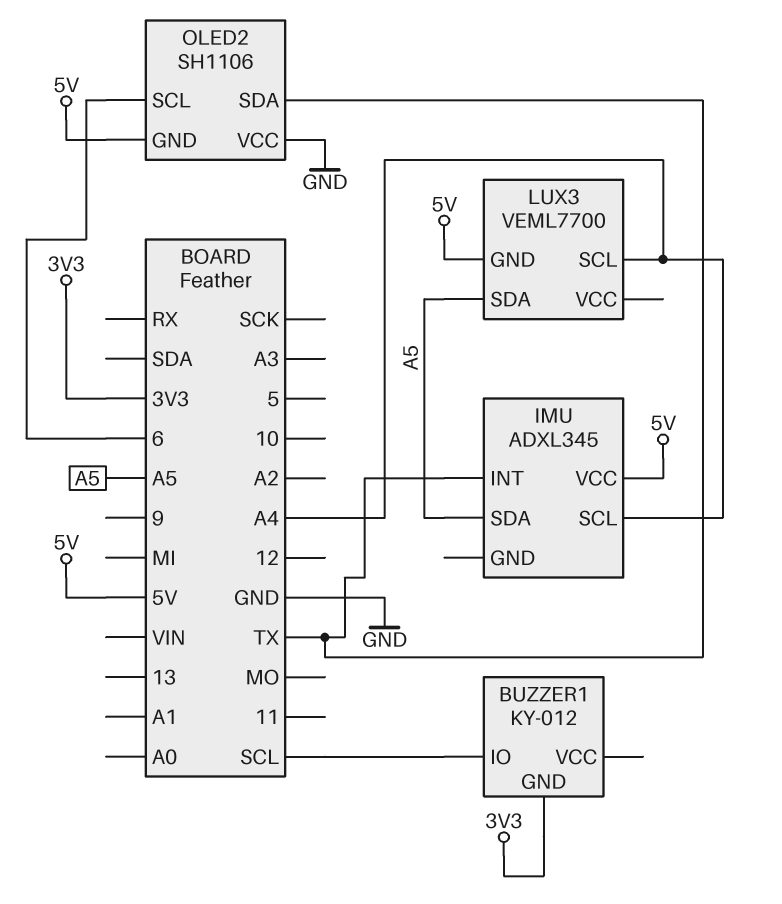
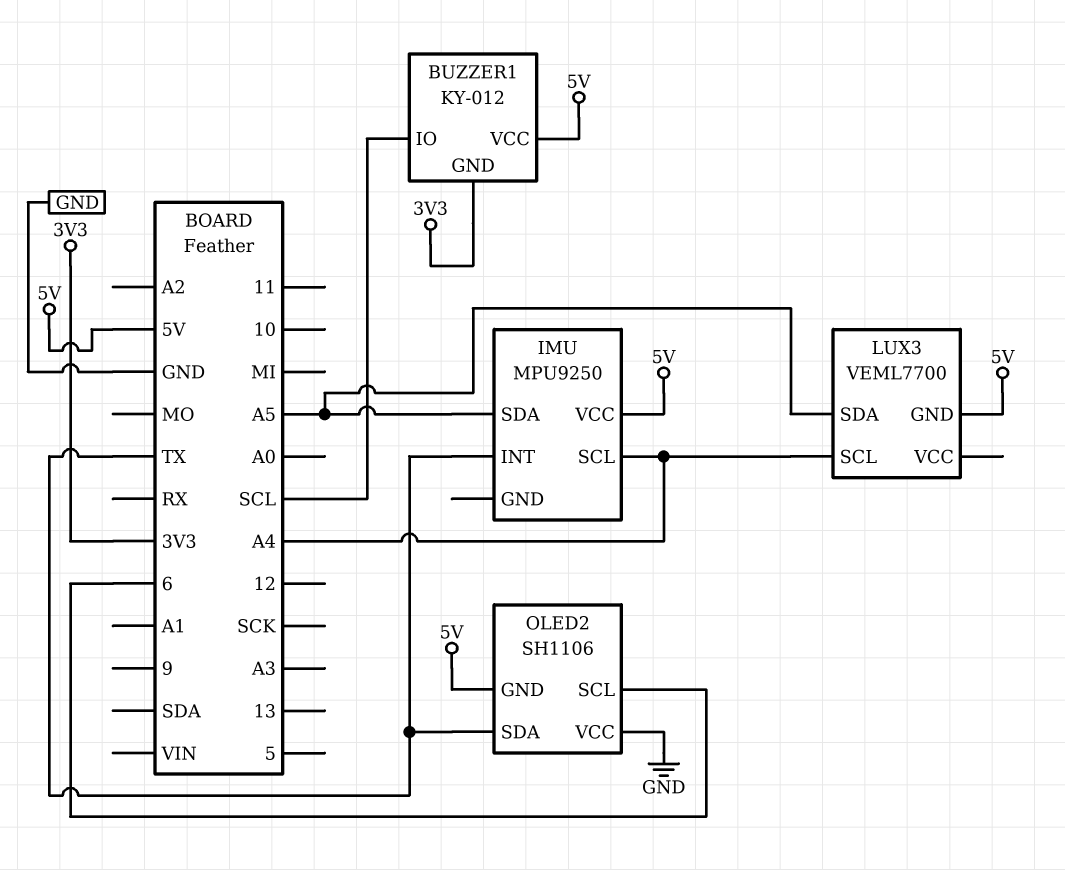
BUZZER1 pin VCC: none -> 5V
IMU: ADXL345 -> MPU9250

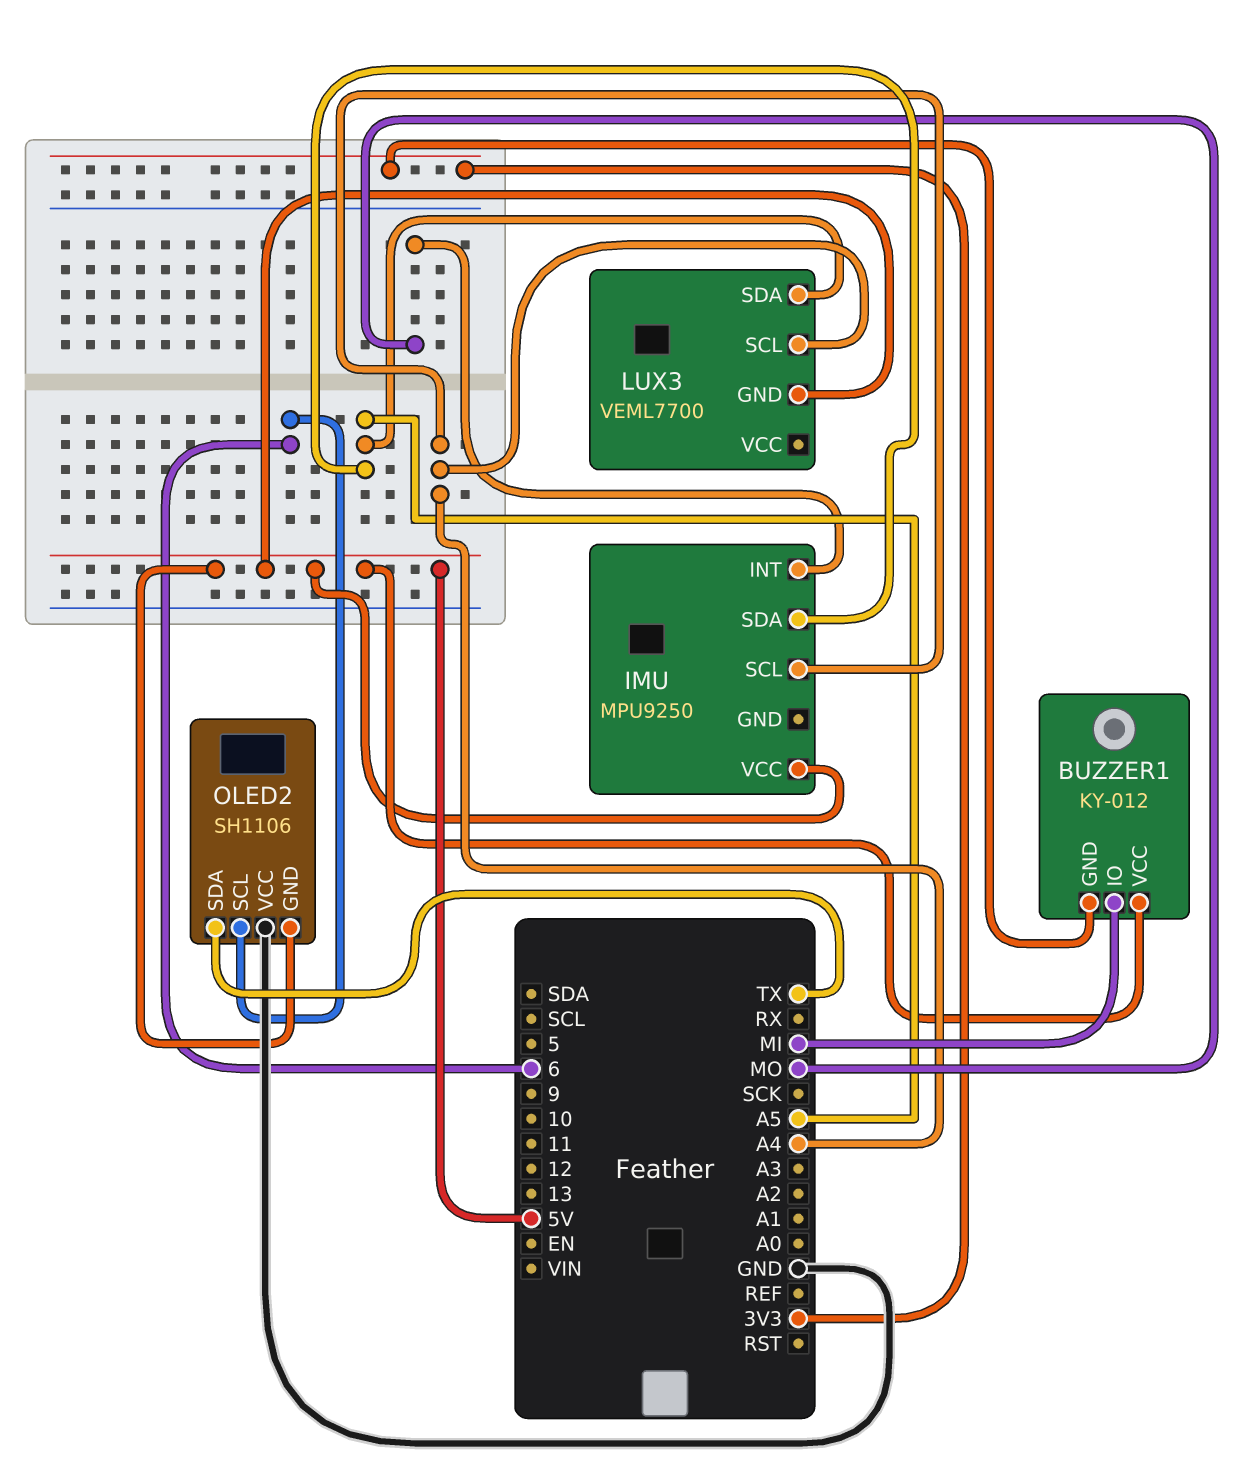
BUZZER1 pin IO: SCL -> MI
IMU pin INT: TX -> MO

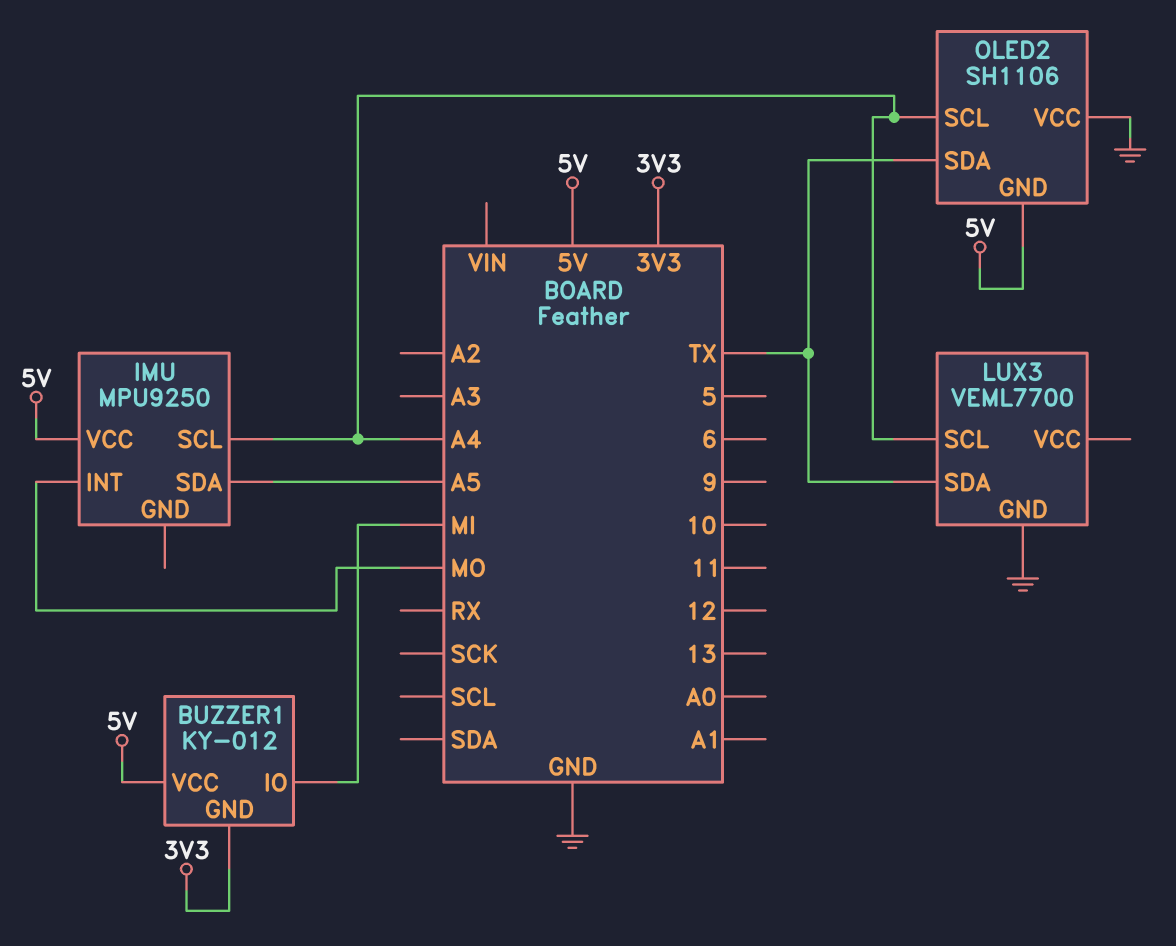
LUX3 pin GND: 5V -> GND
LUX3 pin SDA: A5 -> TX
OLED2 pin SCL: 6 -> A4

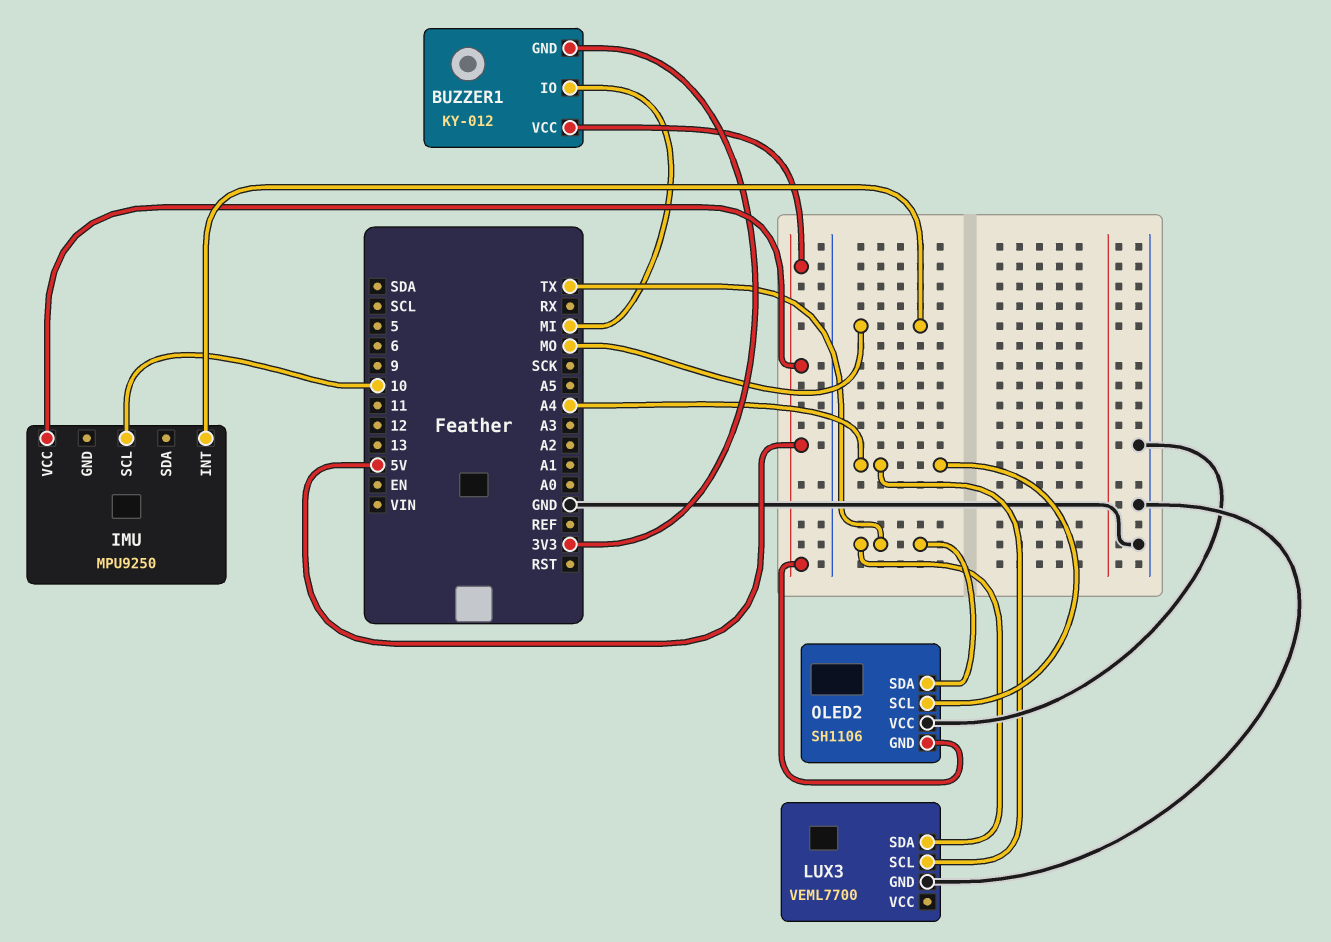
IMU pin SCL: A4 -> 10
IMU pin SDA: A5 -> none

